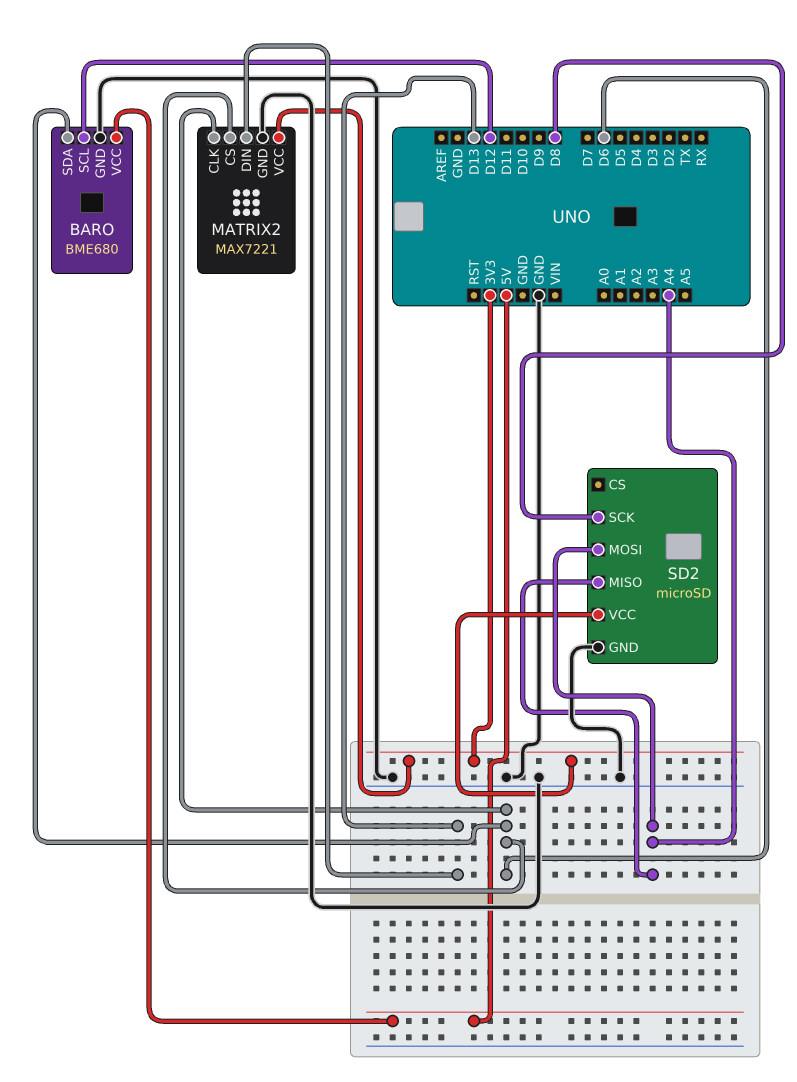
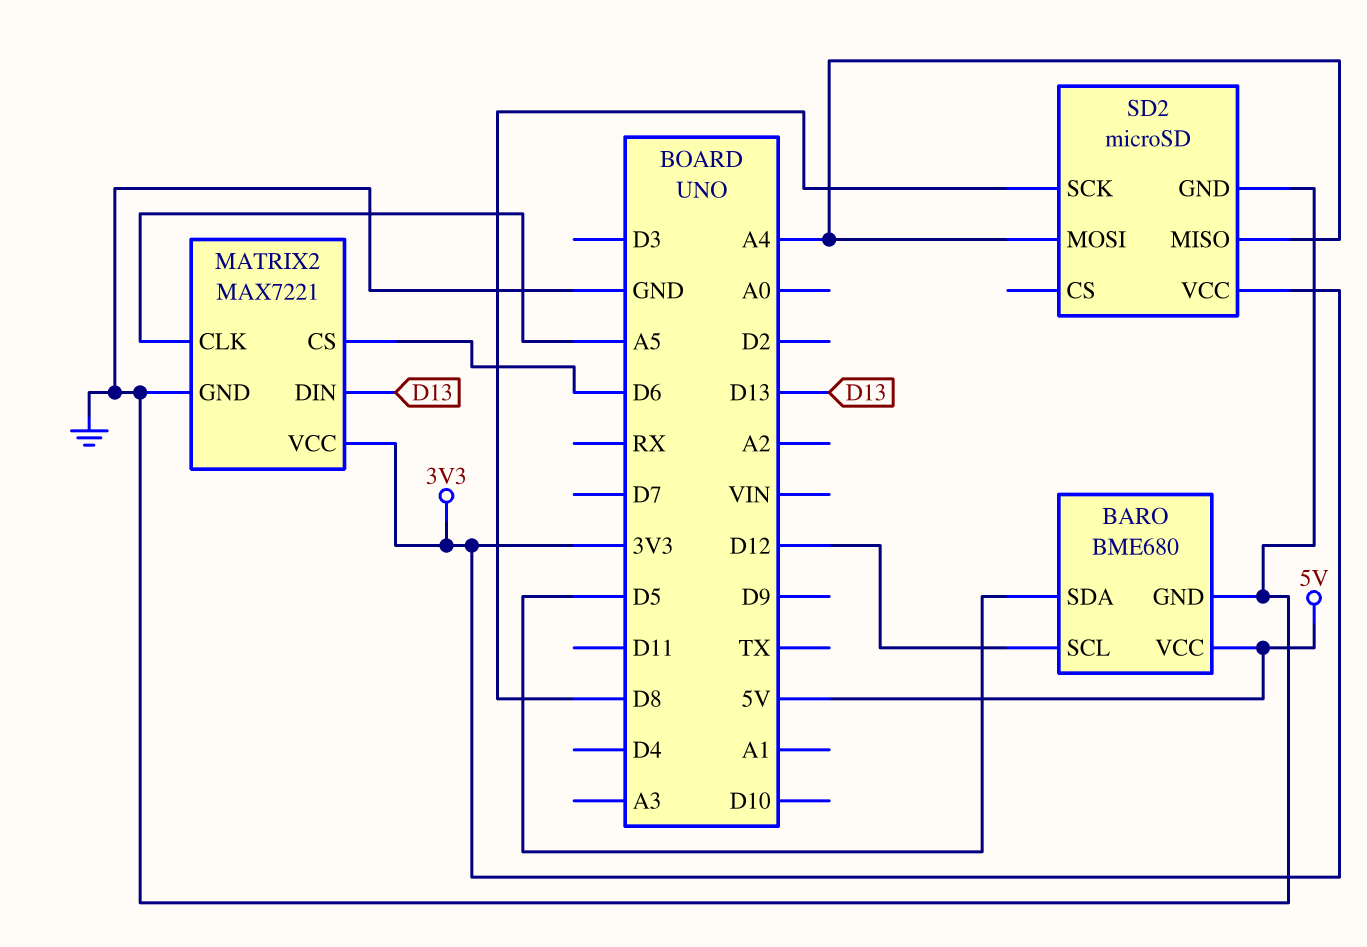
BARO pin SDA: D6 -> D5
MATRIX2 pin CLK: D6 -> A5

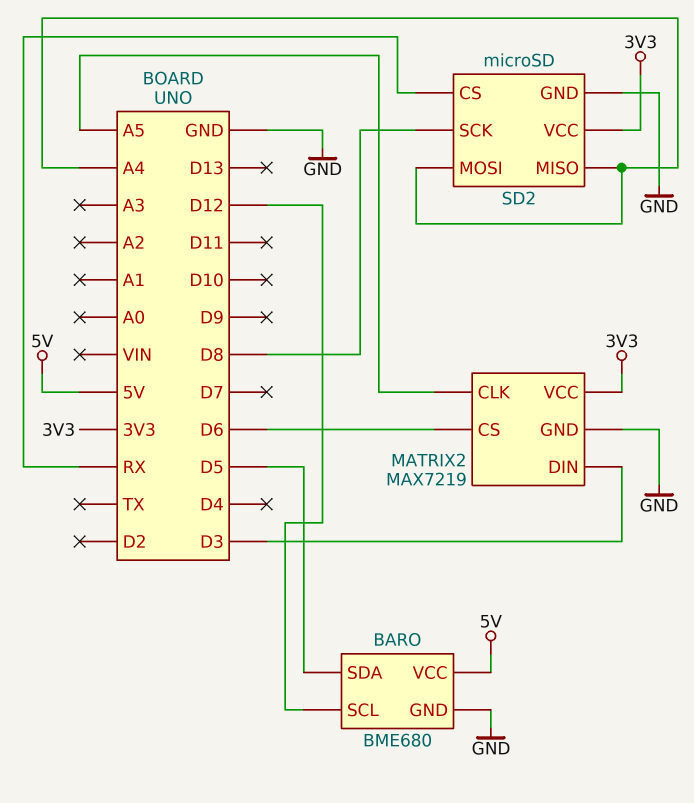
MATRIX2: MAX7221 -> MAX7219
MATRIX2 pin DIN: D13 -> D3
SD2 pin CS: none -> RX

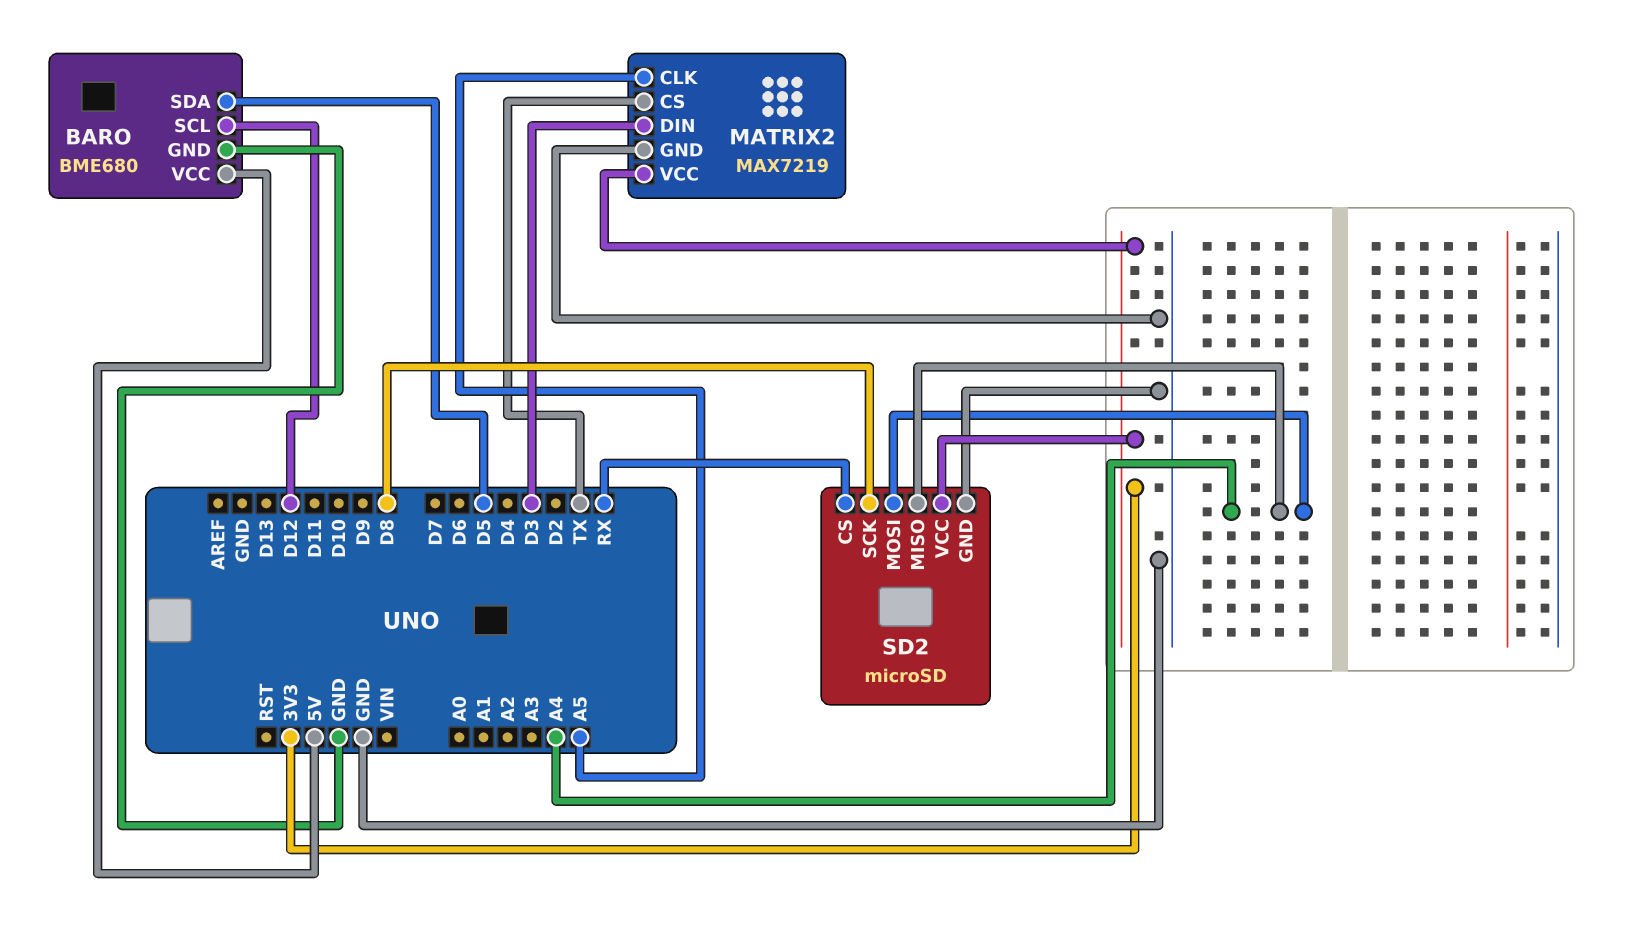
MATRIX2 pin CS: D6 -> TX

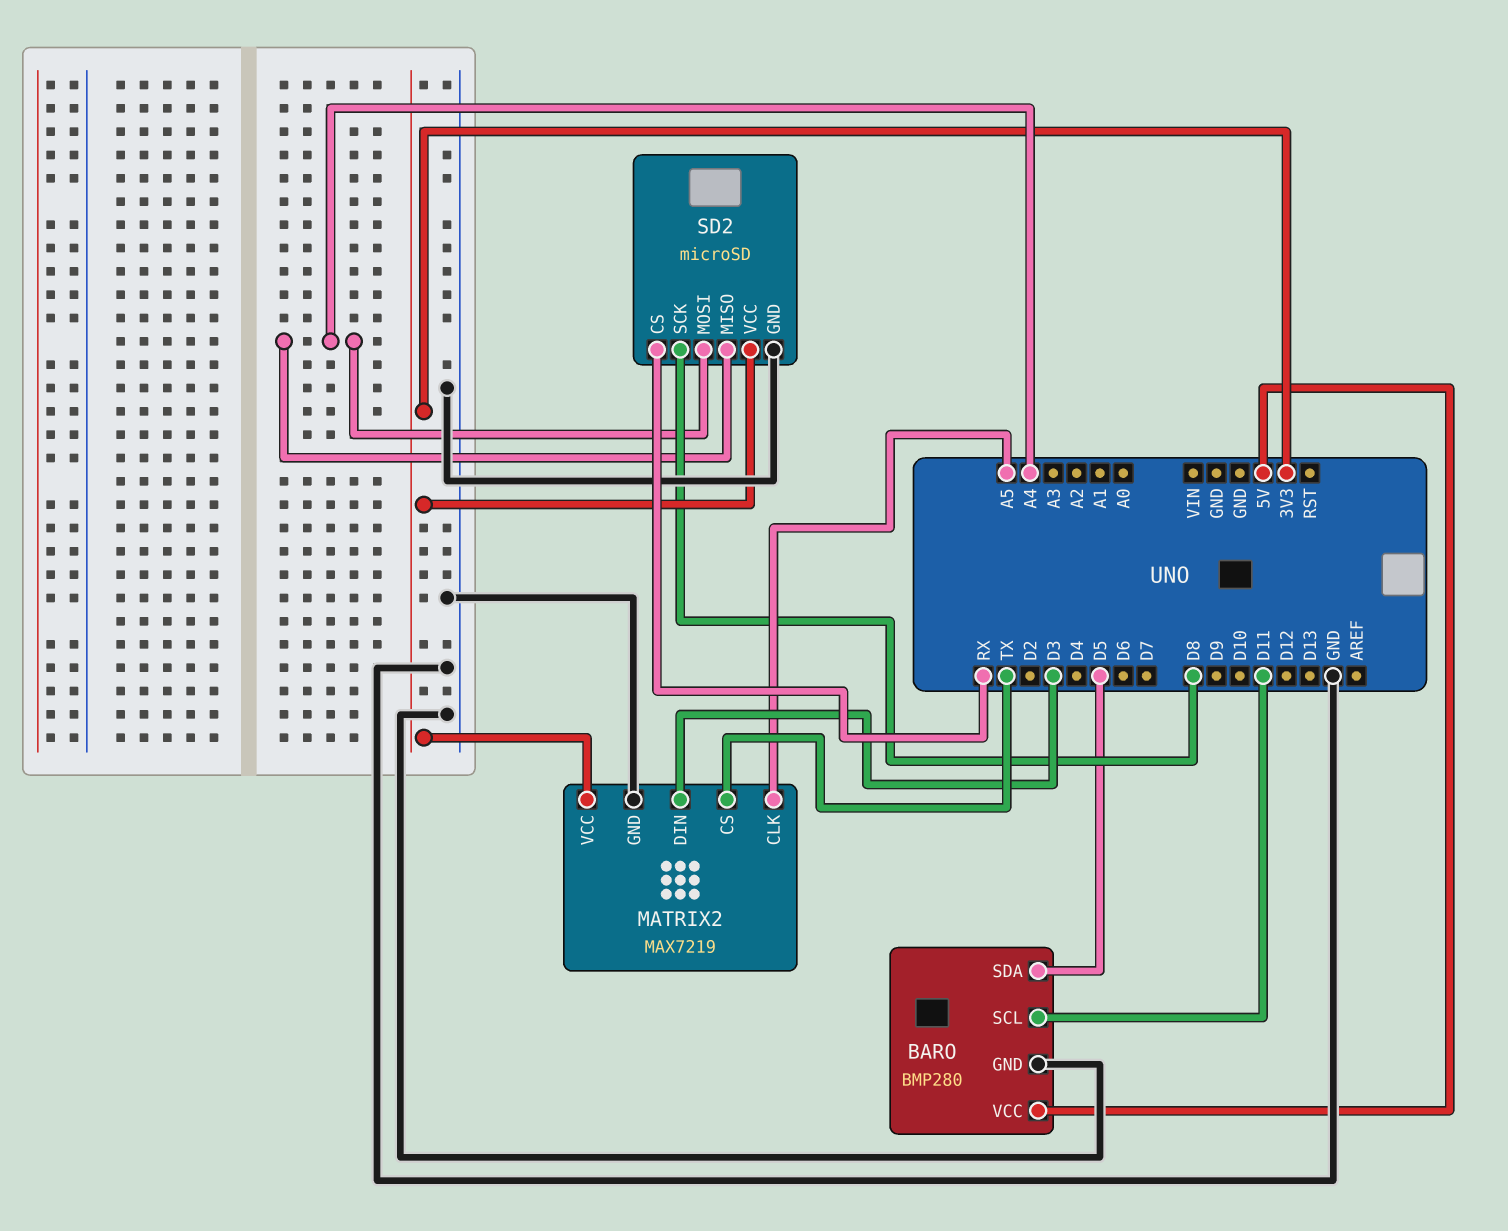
BARO: BME680 -> BMP280
BARO pin SCL: D12 -> D11

